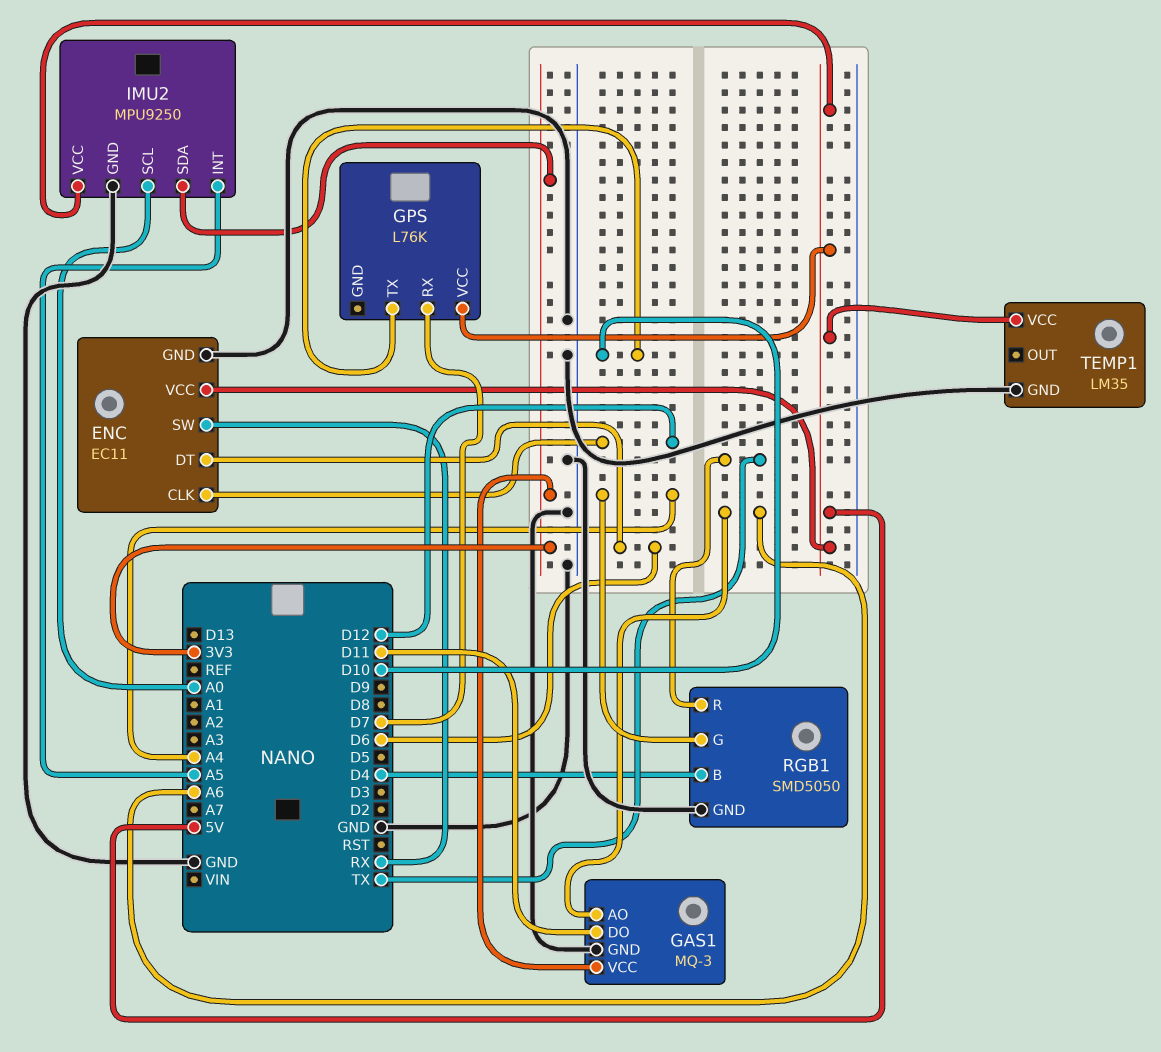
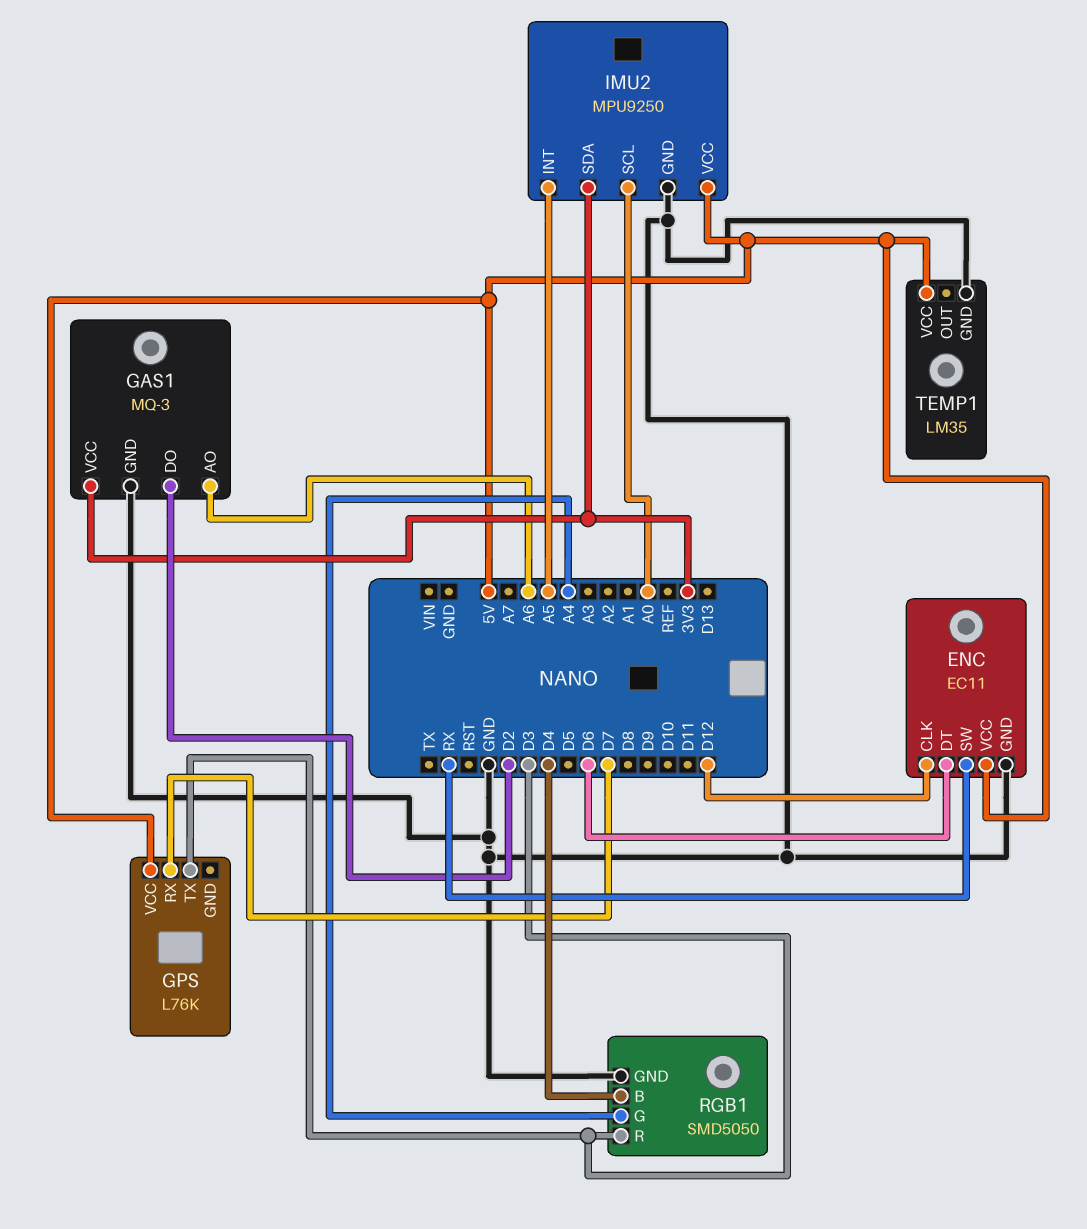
GAS1 pin DO: D11 -> D2
GPS pin TX: D10 -> D3
RGB1 pin R: TX -> D3

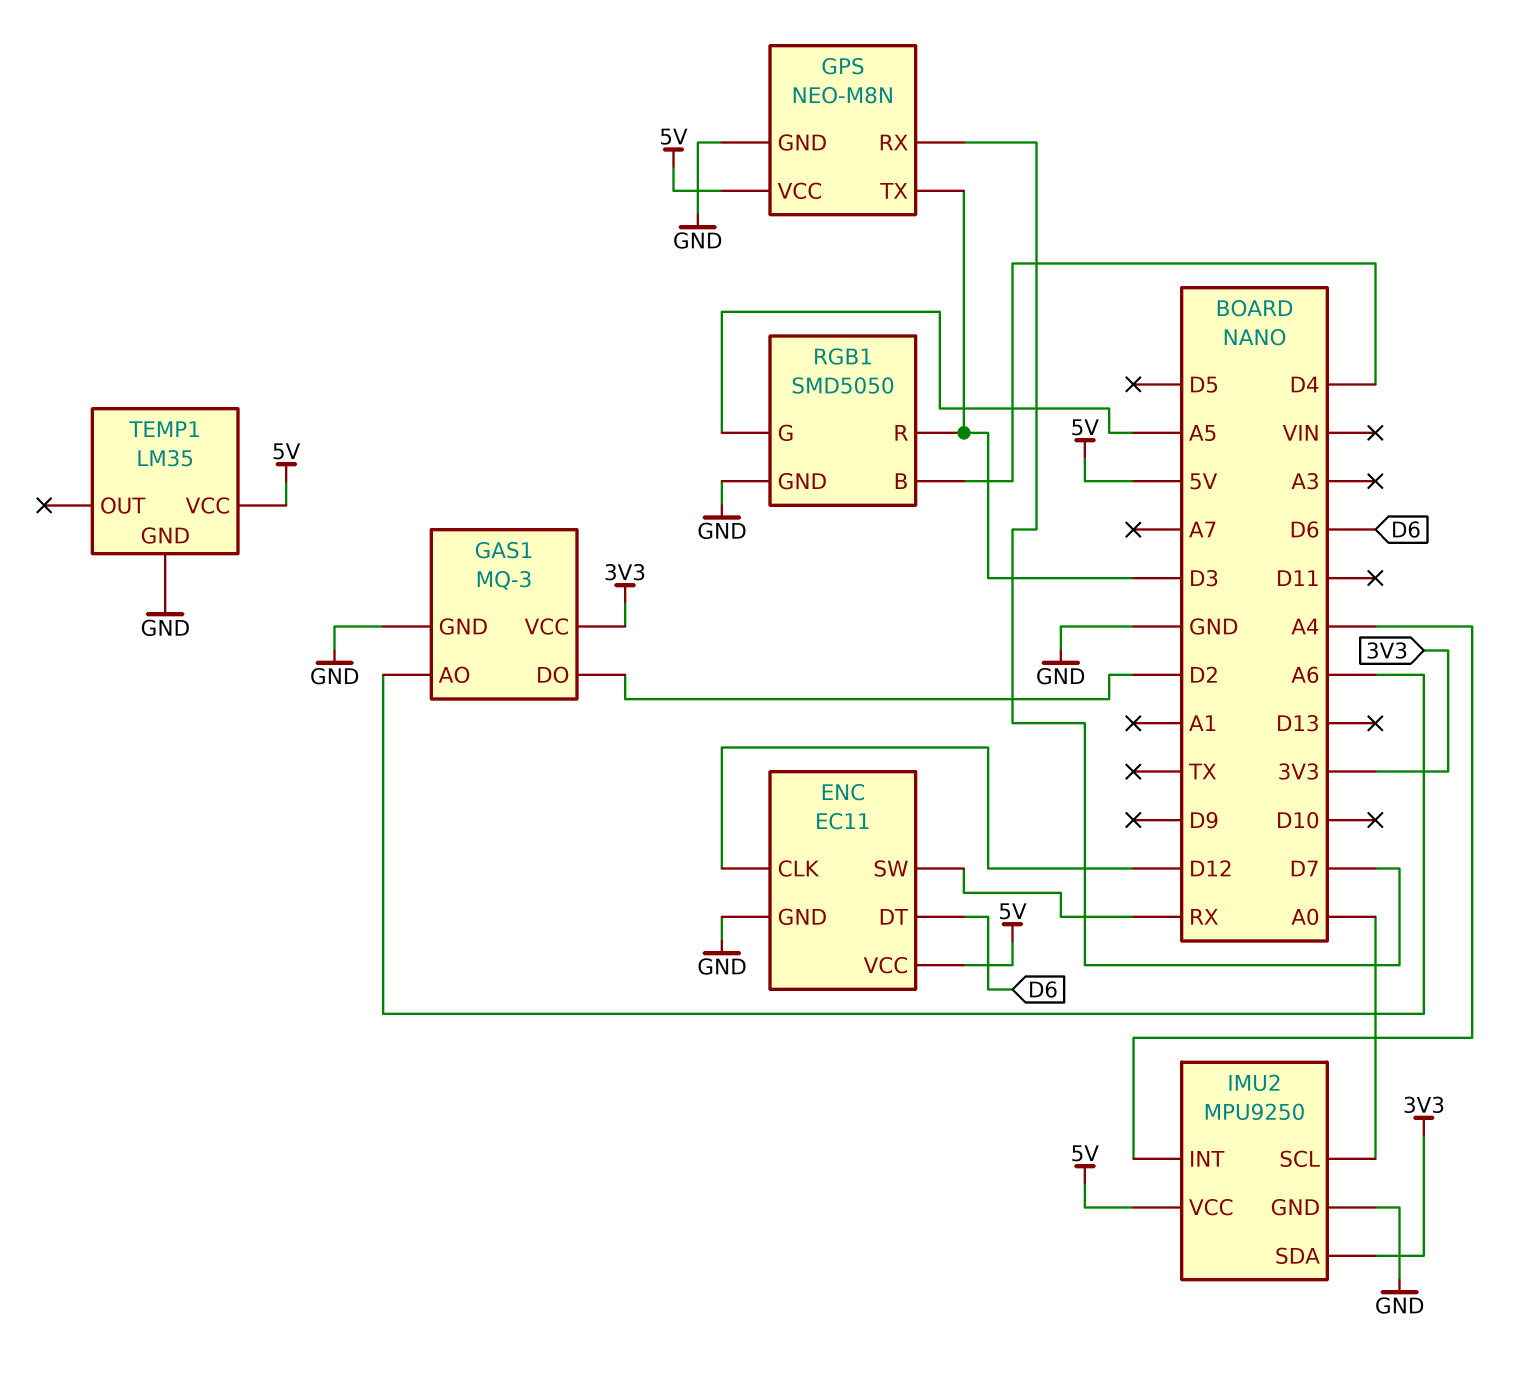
GPS: L76K -> NEO-M8N
GPS pin GND: none -> GND
IMU2 pin INT: A5 -> A4
RGB1 pin G: A4 -> A5

